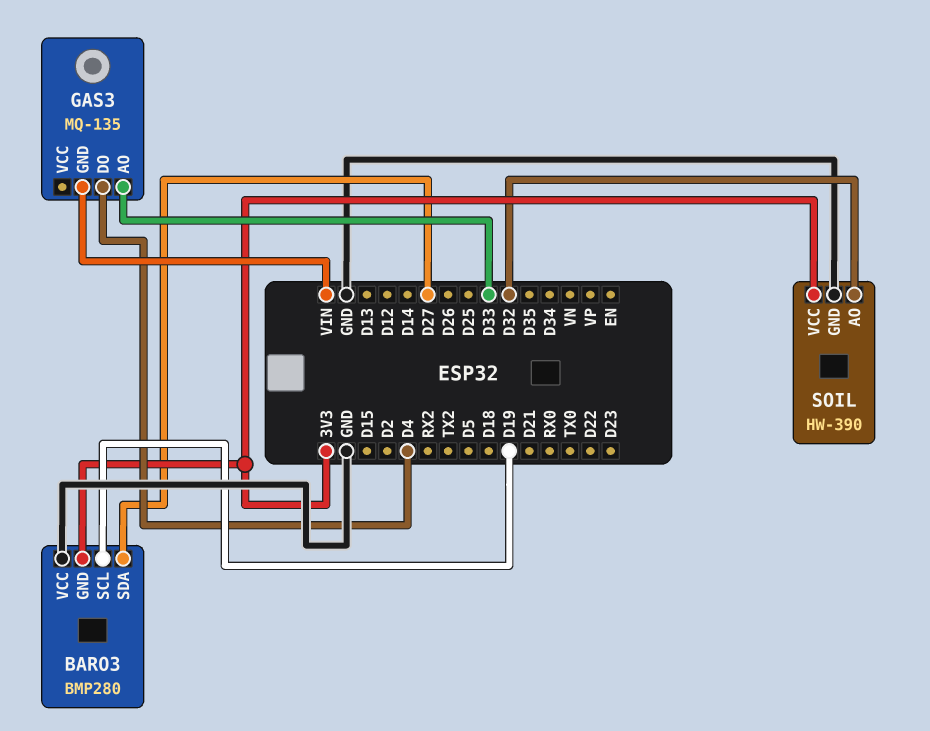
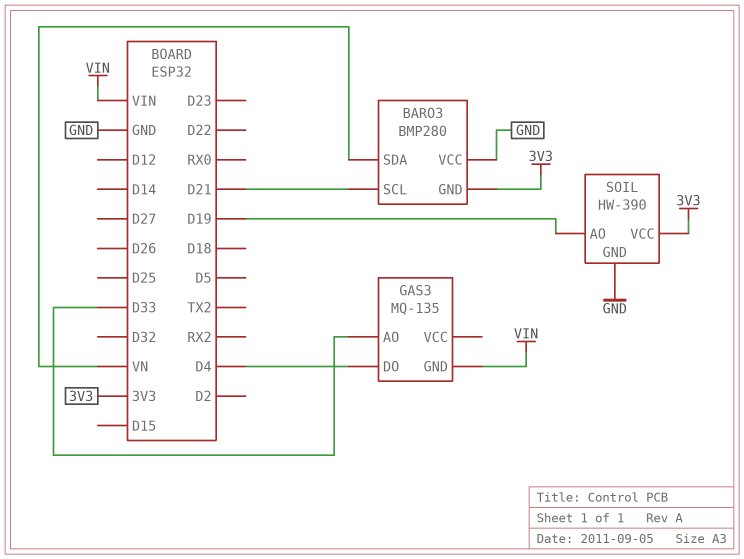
BARO3 pin SCL: D19 -> D21
BARO3 pin SDA: D27 -> VN
SOIL pin AO: D32 -> D19

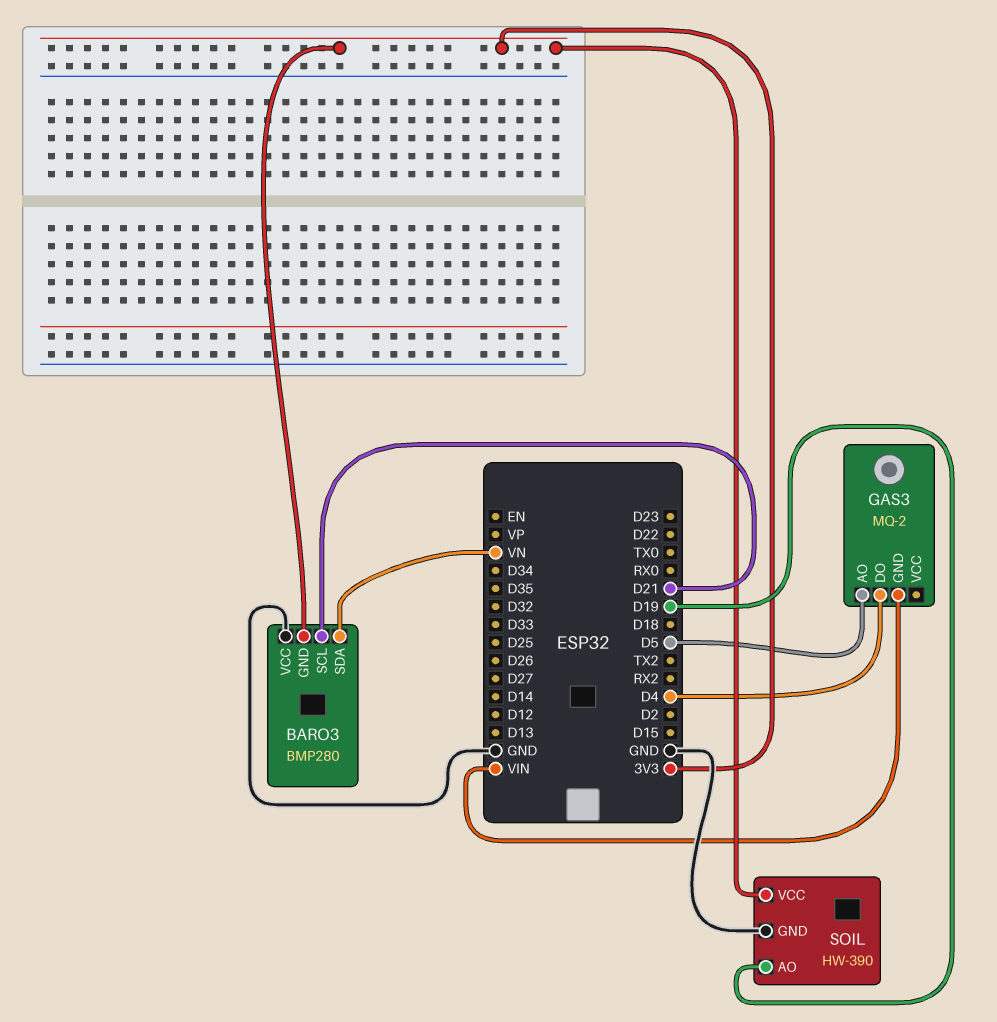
GAS3: MQ-135 -> MQ-2
GAS3 pin AO: D33 -> D5

